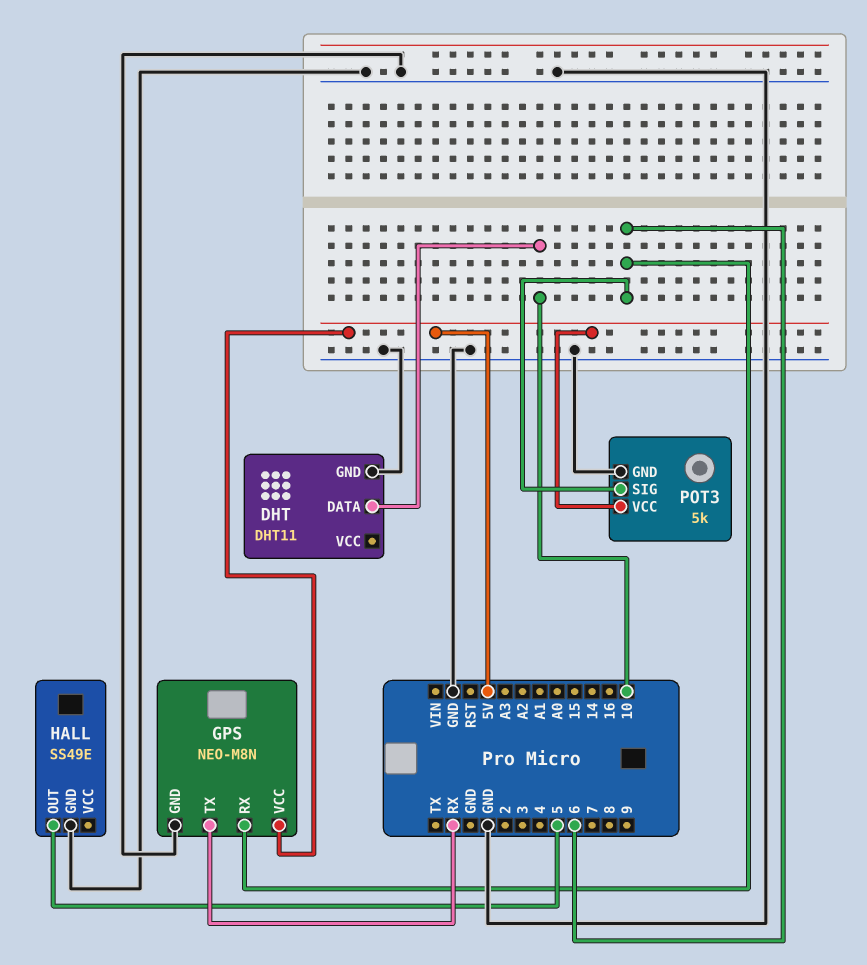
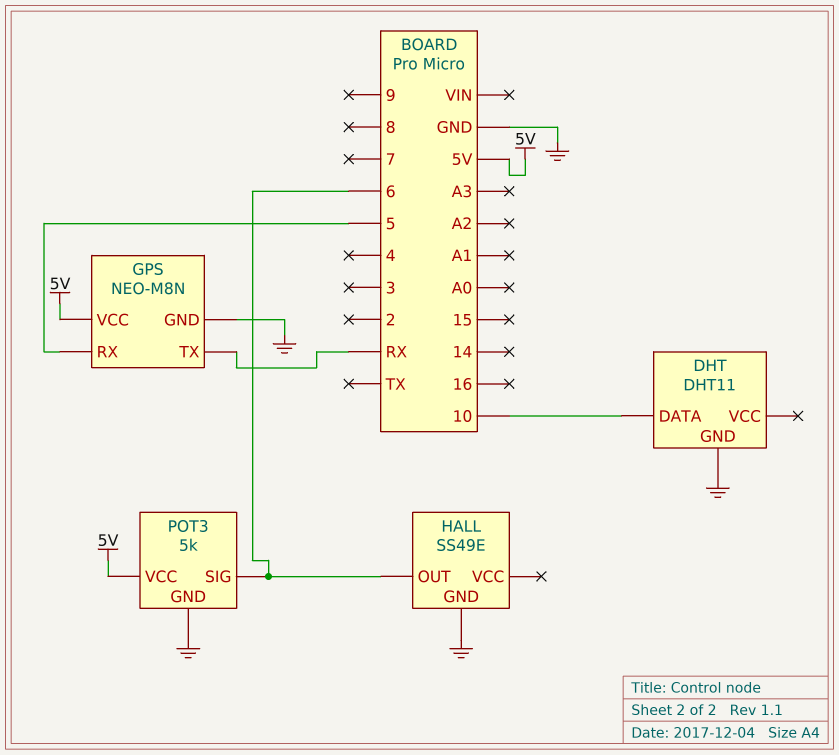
GPS pin RX: 6 -> 5
HALL pin OUT: 5 -> 6

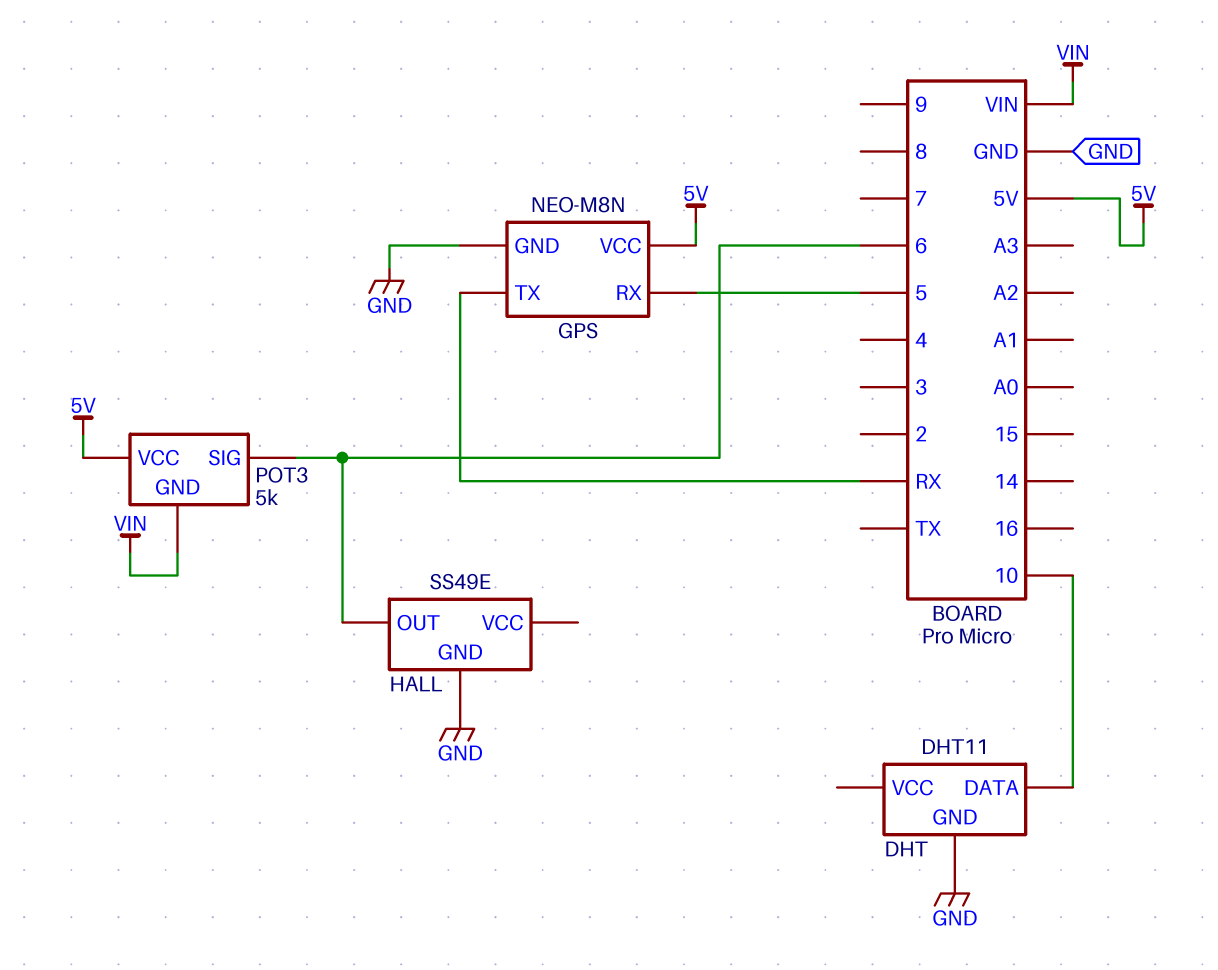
POT3 pin GND: GND -> VIN

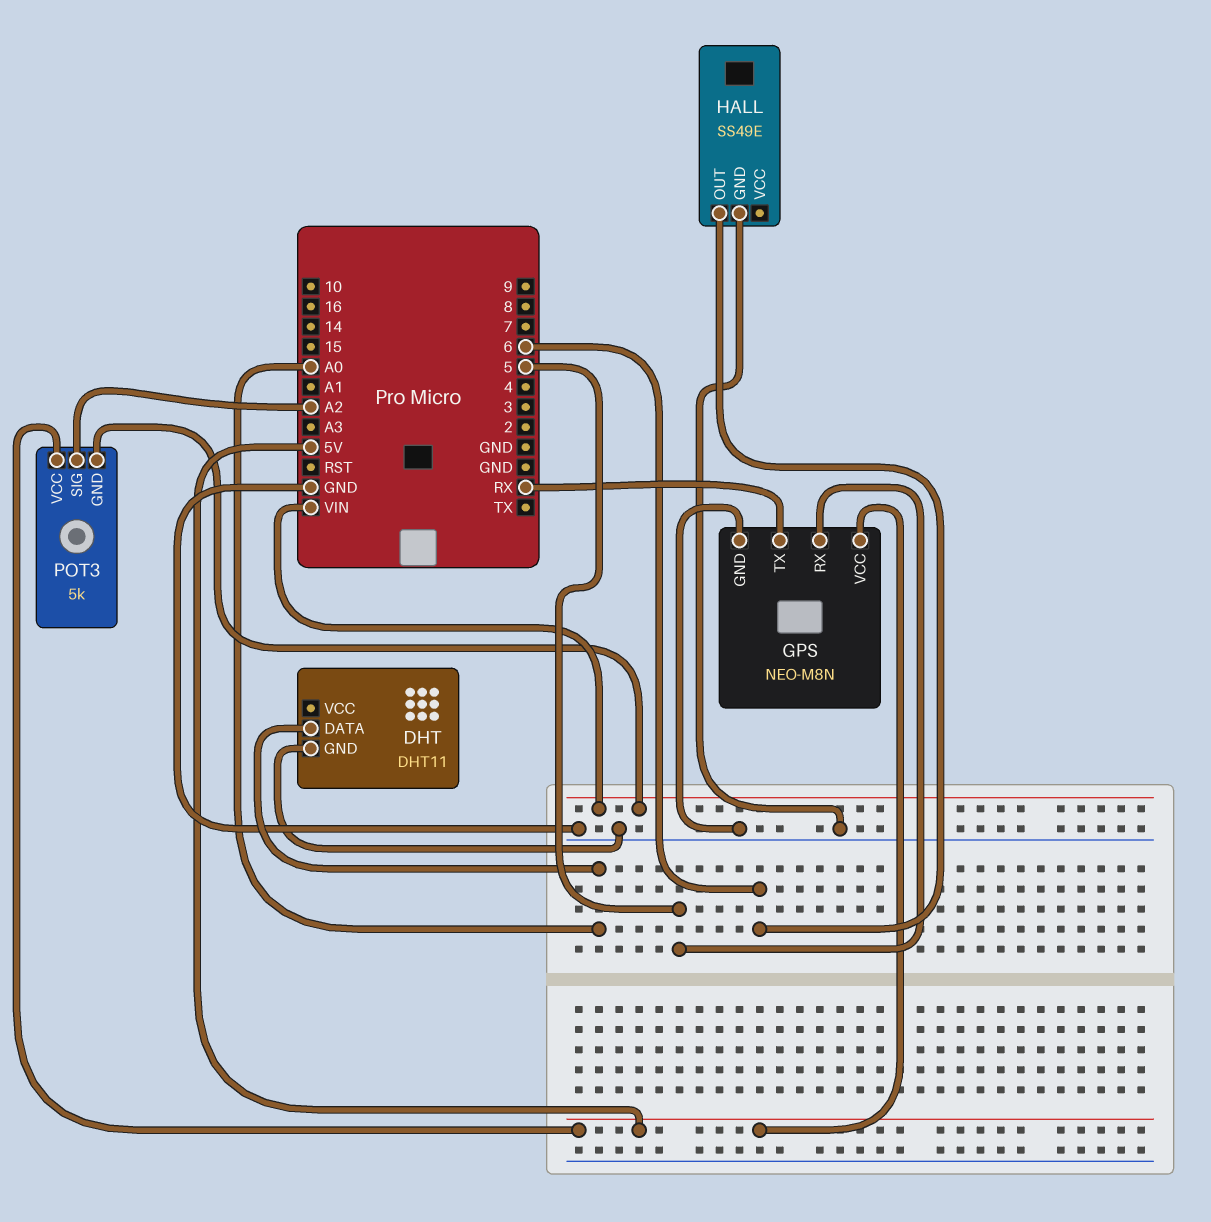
DHT pin DATA: 10 -> A0
POT3 pin SIG: 6 -> A2

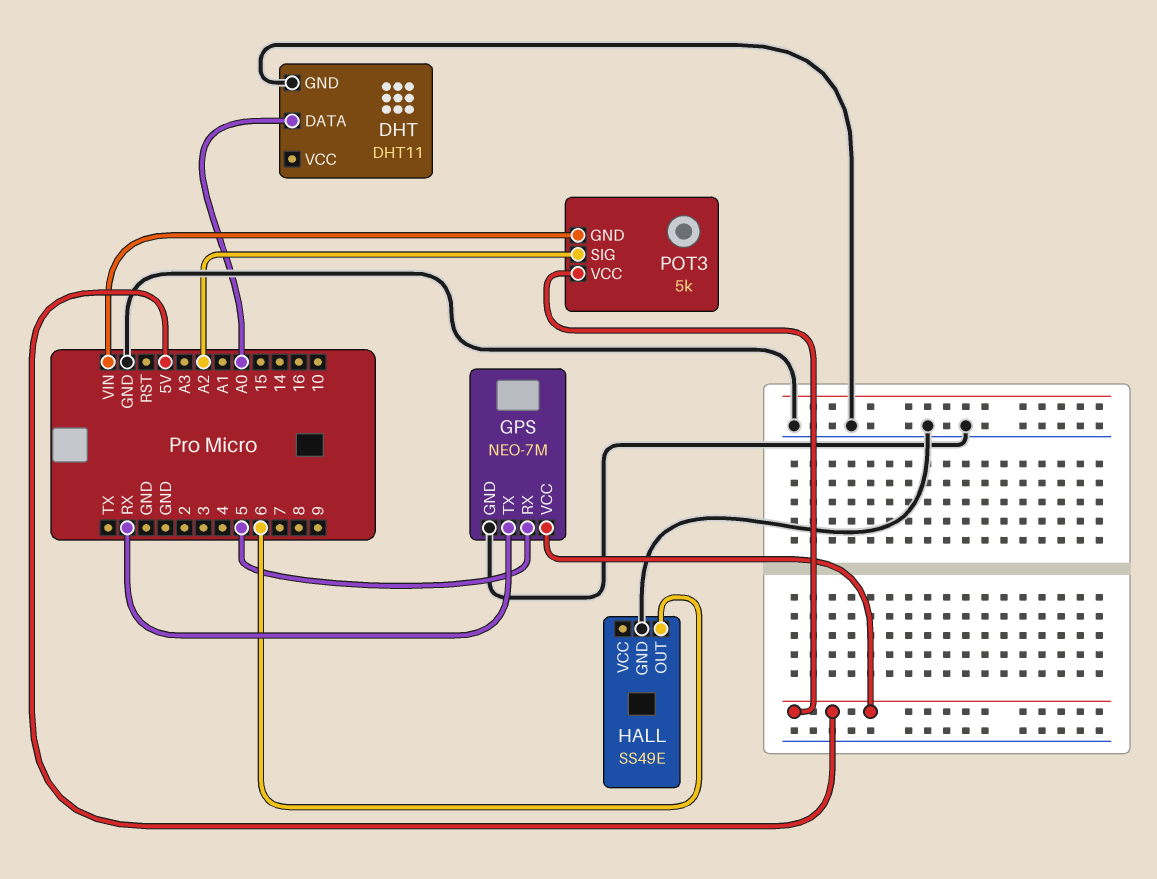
GPS: NEO-M8N -> NEO-7M

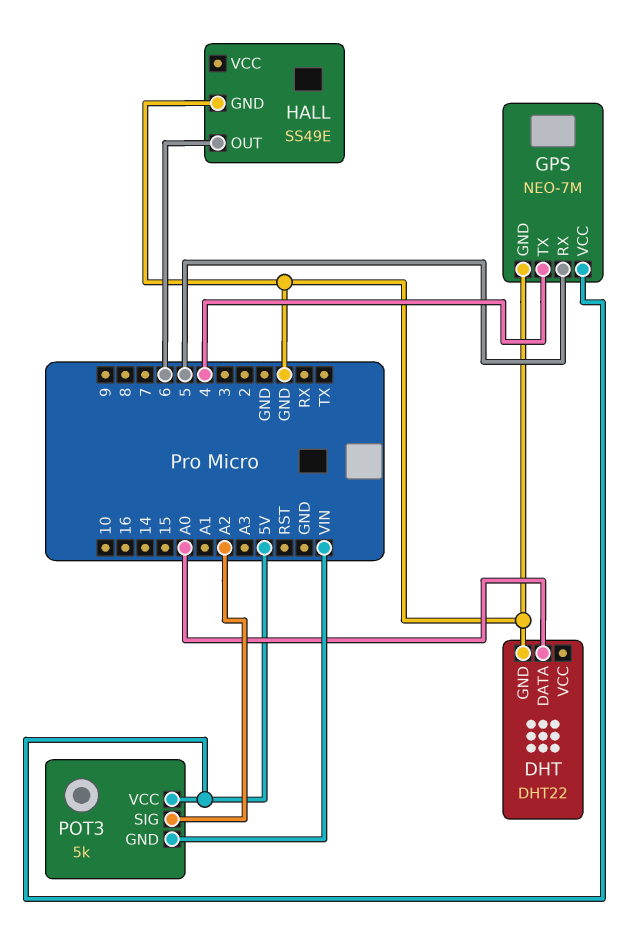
DHT: DHT11 -> DHT22
GPS pin TX: RX -> 4

